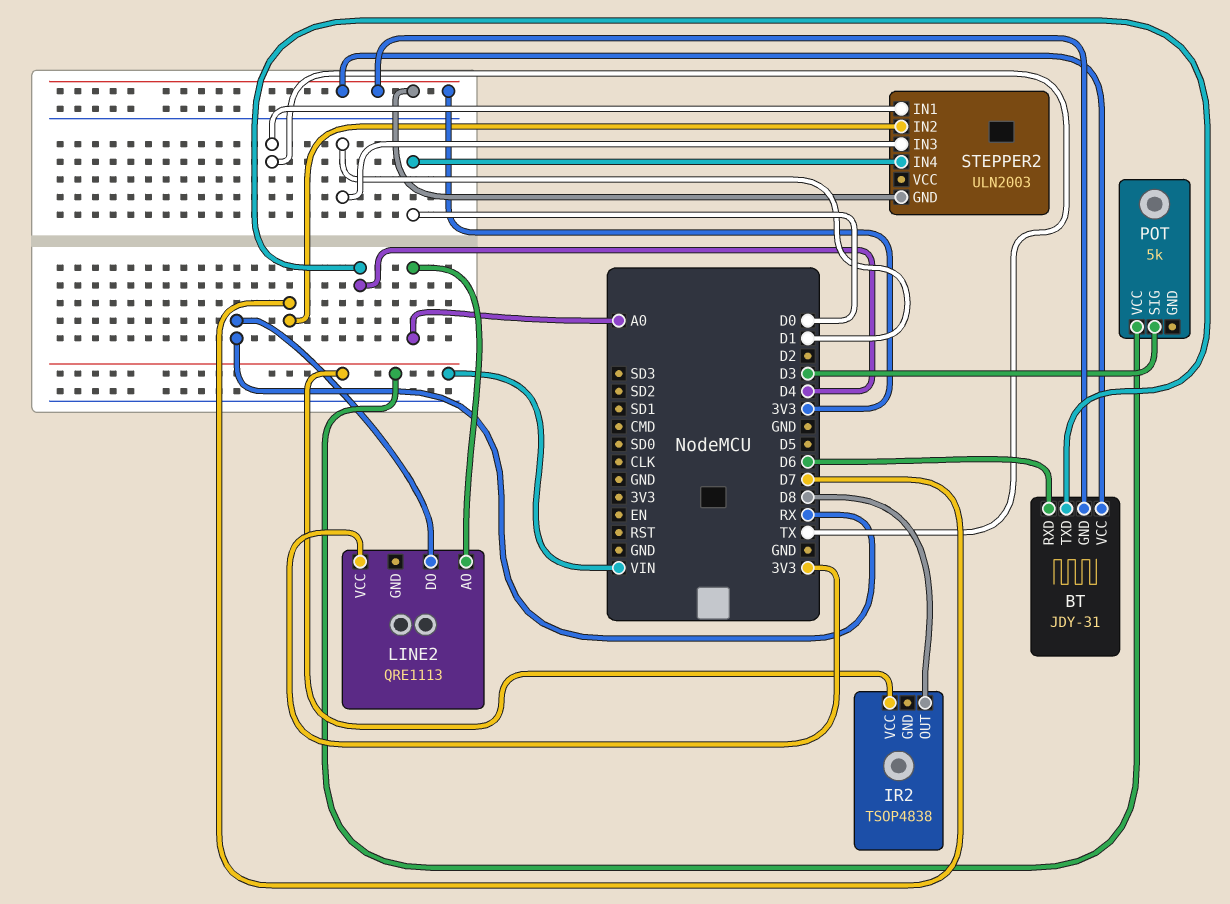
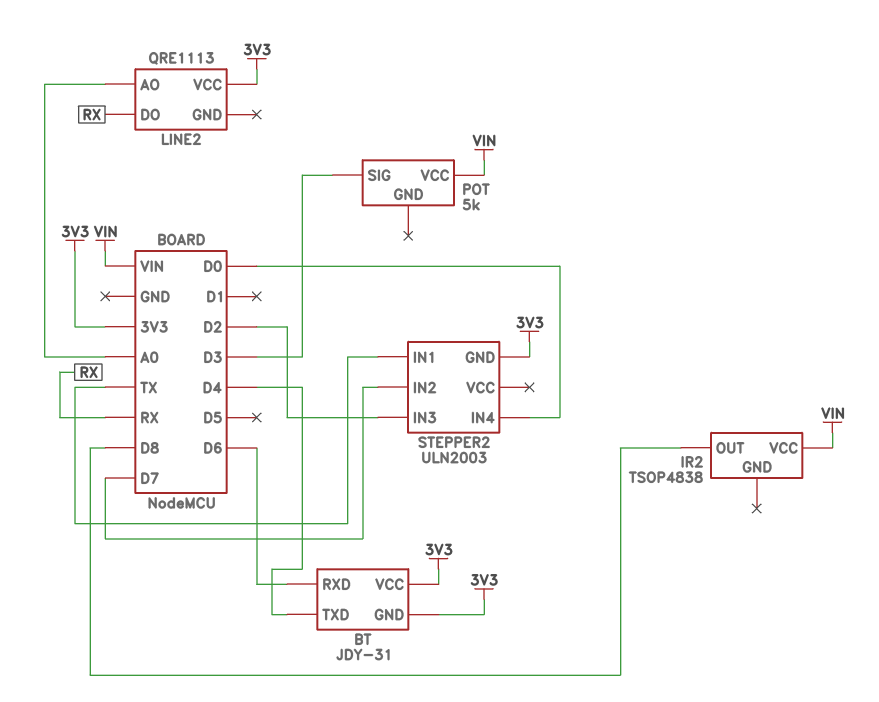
STEPPER2 pin IN3: D1 -> D2

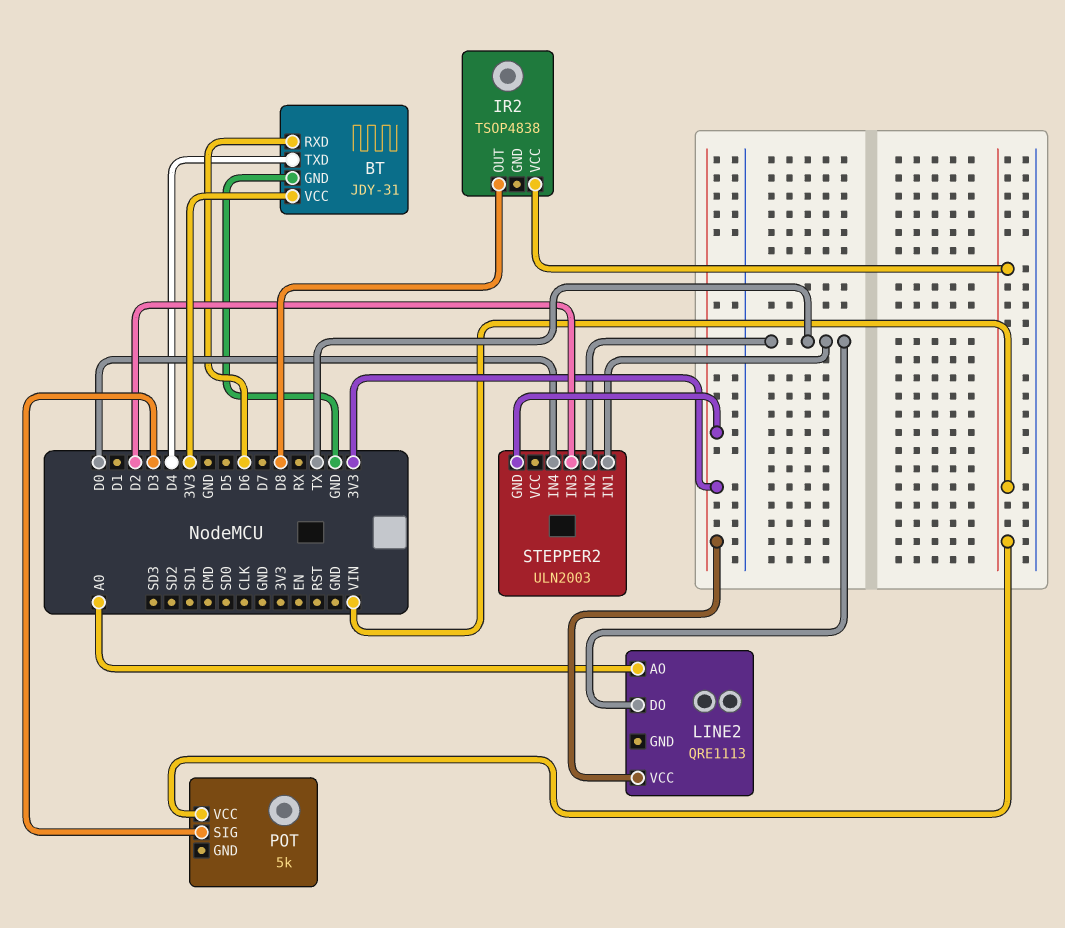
BT pin GND: 3V3 -> GND
LINE2 pin DO: RX -> TX
STEPPER2 pin IN2: D7 -> TX

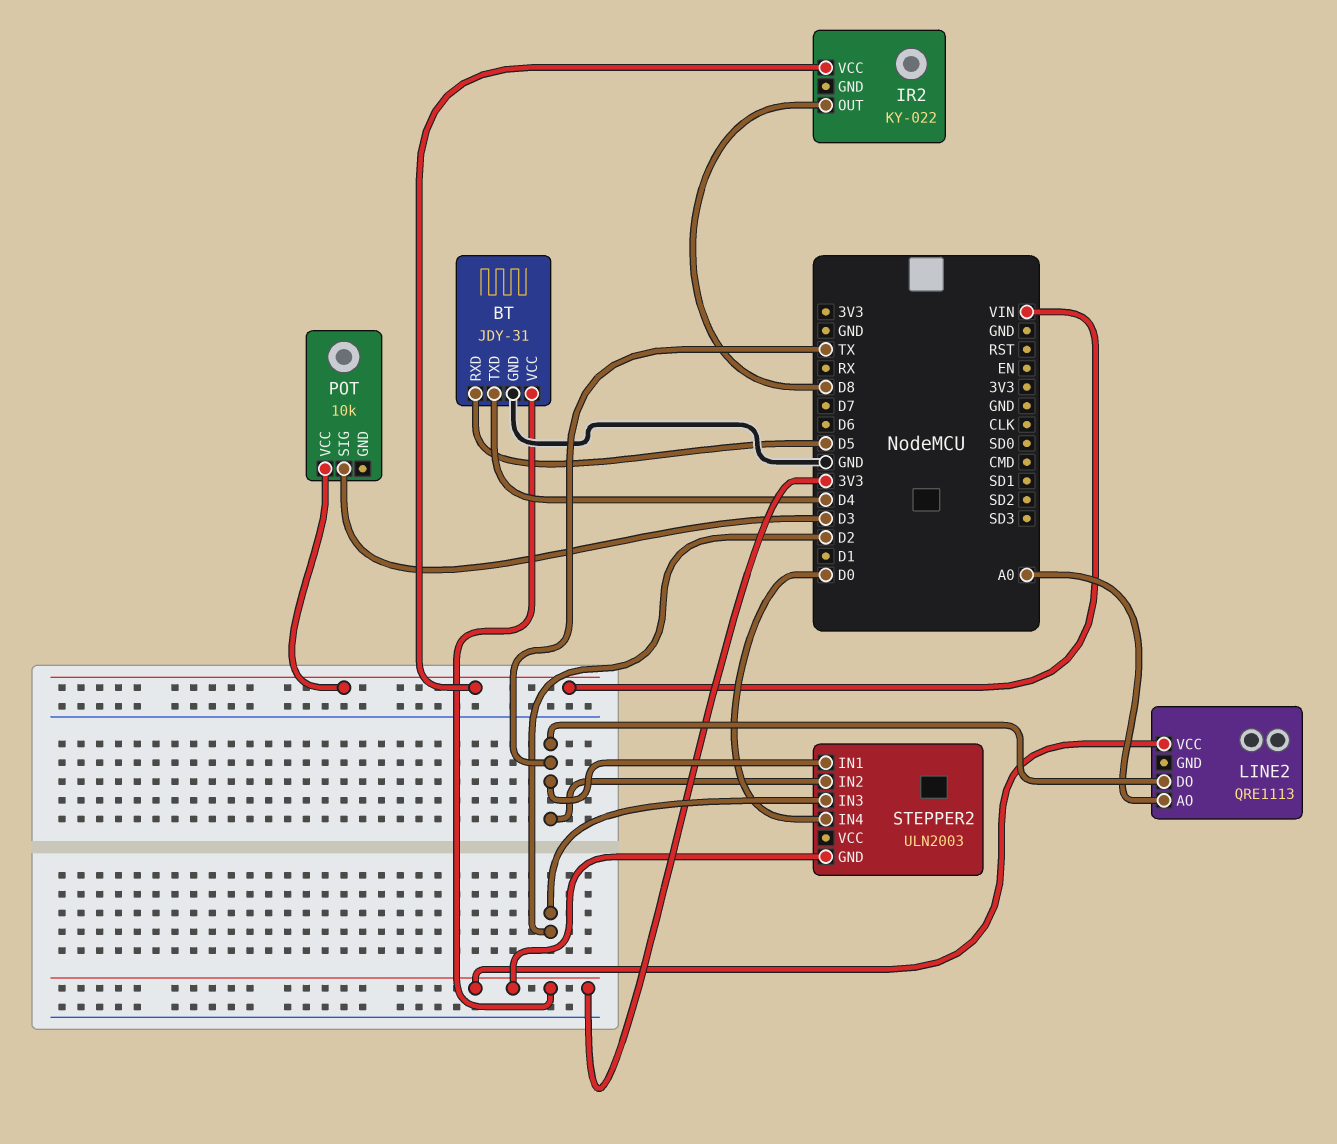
BT pin RXD: D6 -> D5
IR2: TSOP4838 -> KY-022
POT: 5k -> 10k

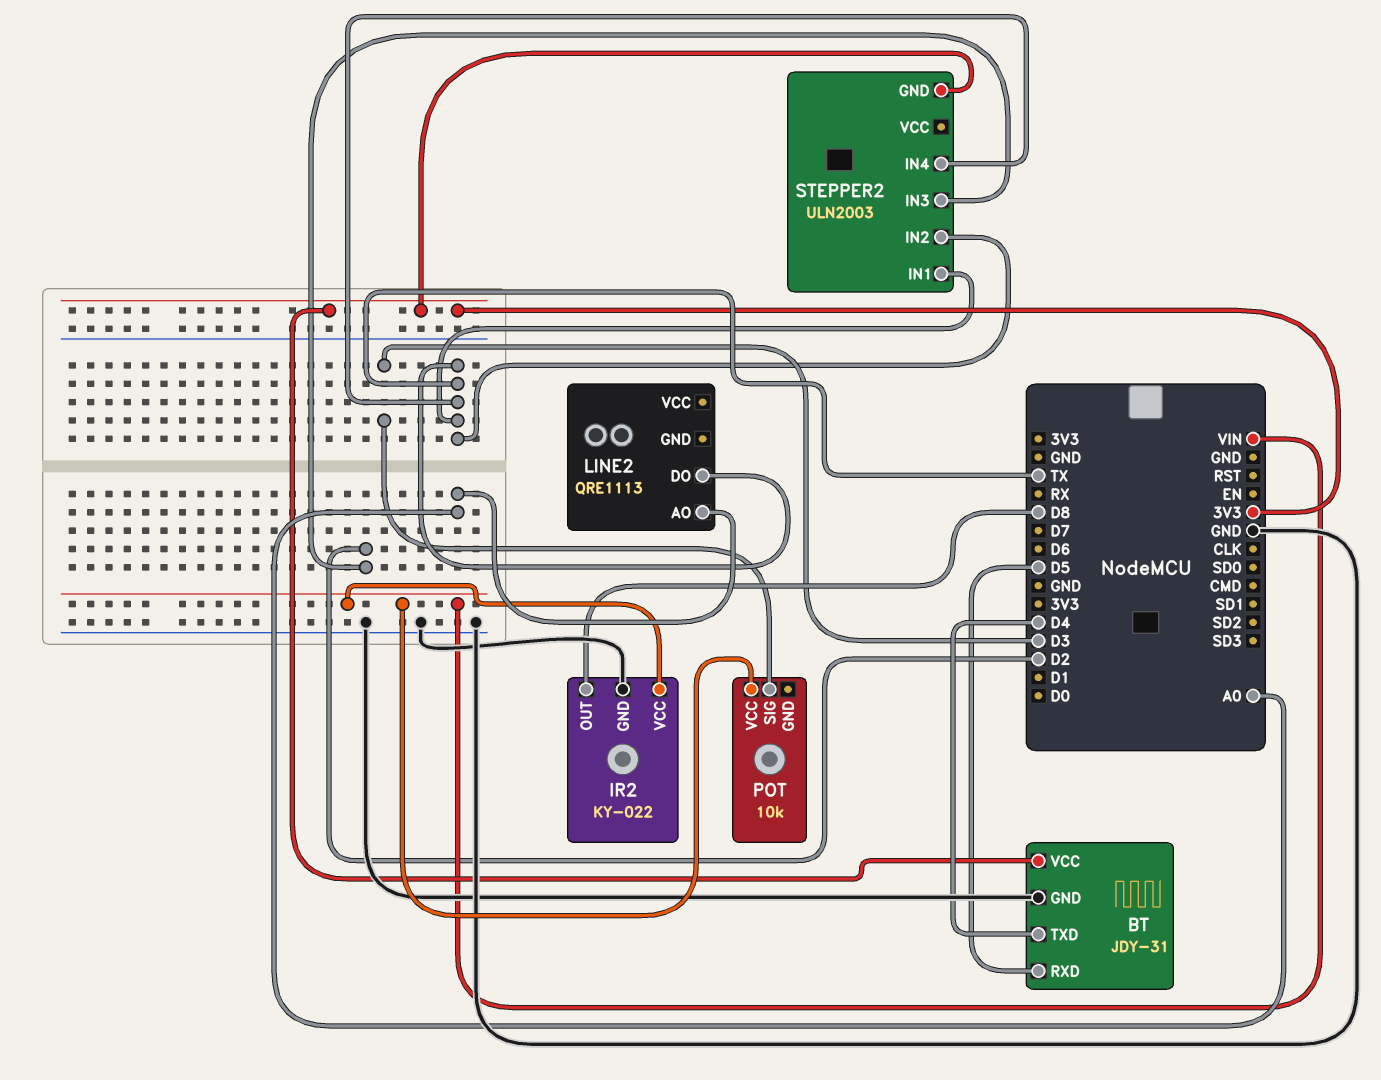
IR2 pin GND: none -> GND
LINE2 pin VCC: 3V3 -> none
STEPPER2 pin IN4: D0 -> TX

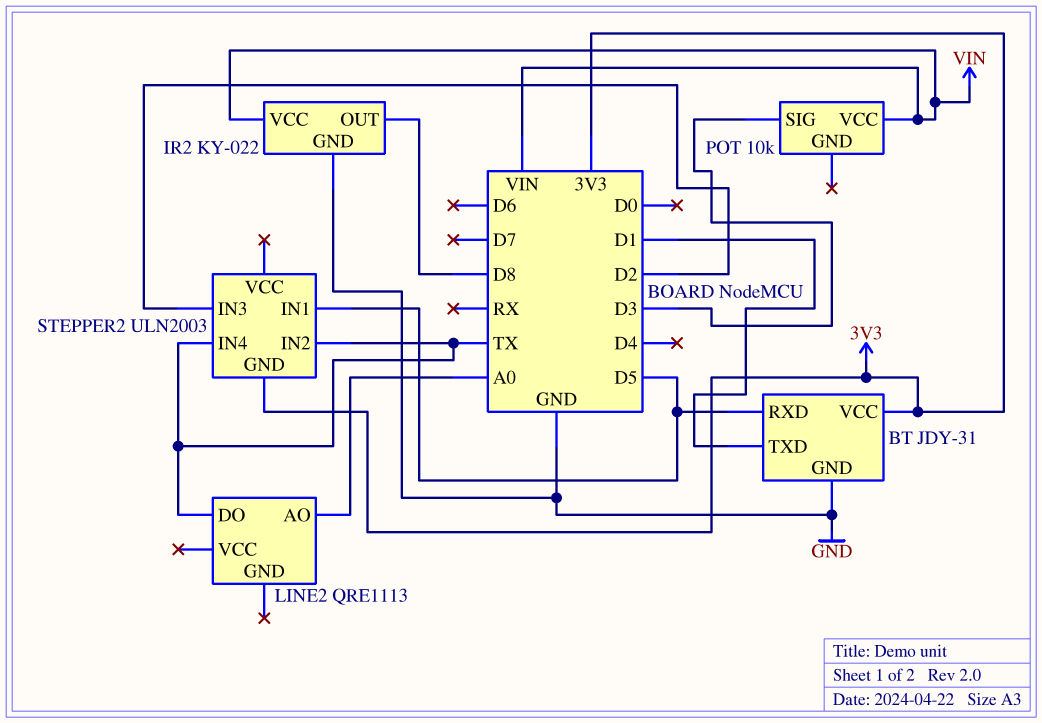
BT pin TXD: D4 -> D1
STEPPER2 pin IN1: TX -> D5

